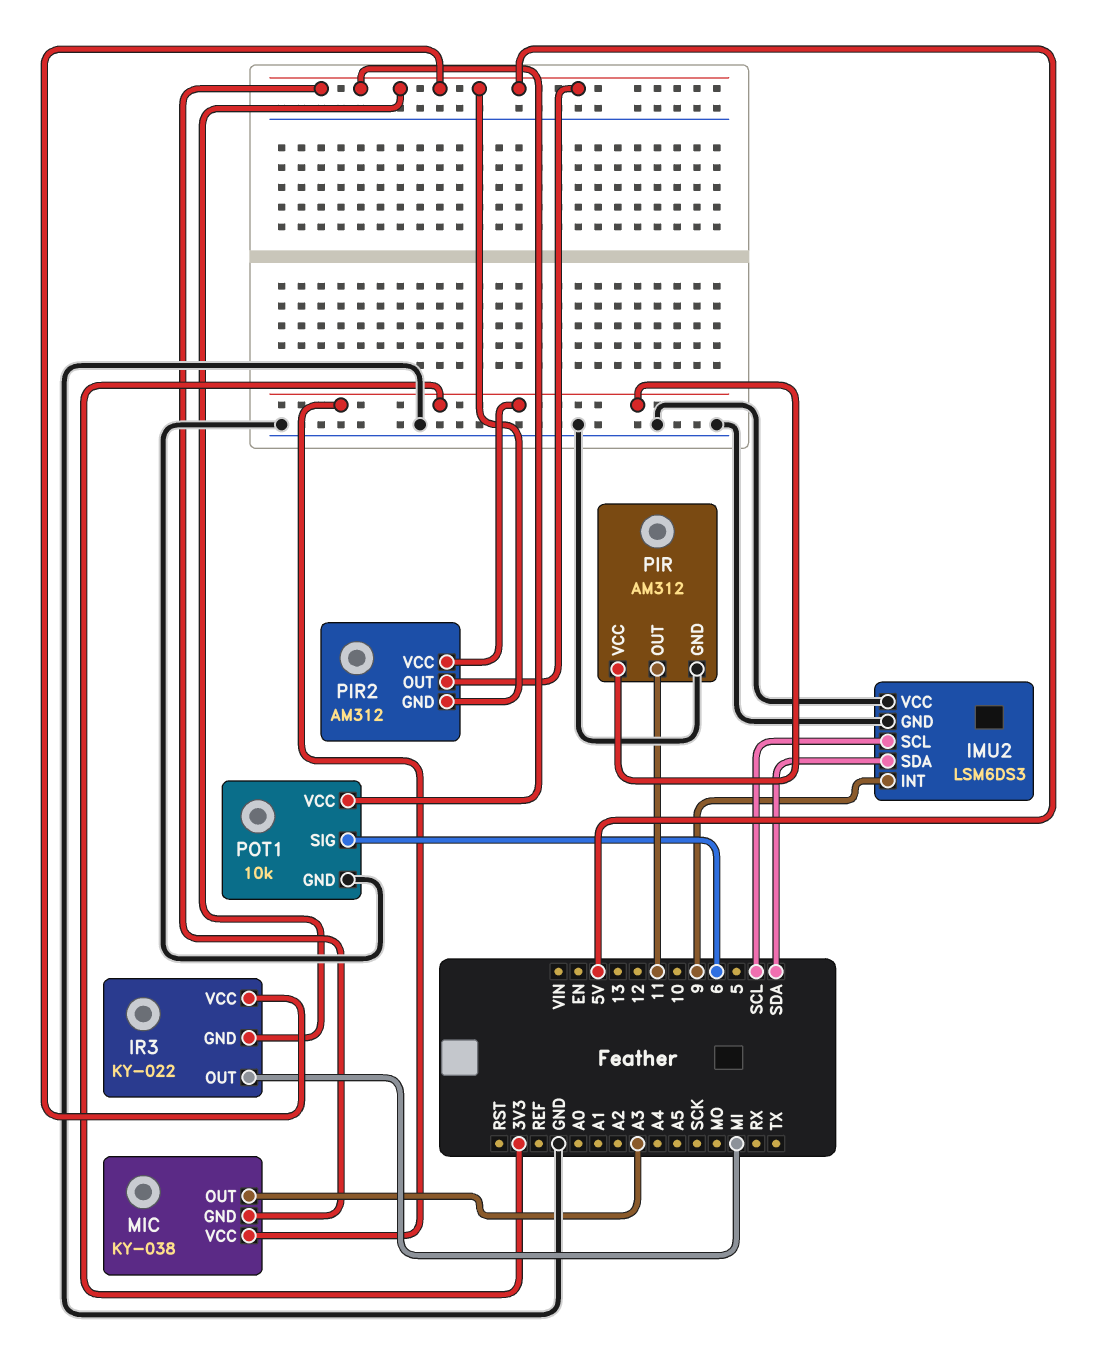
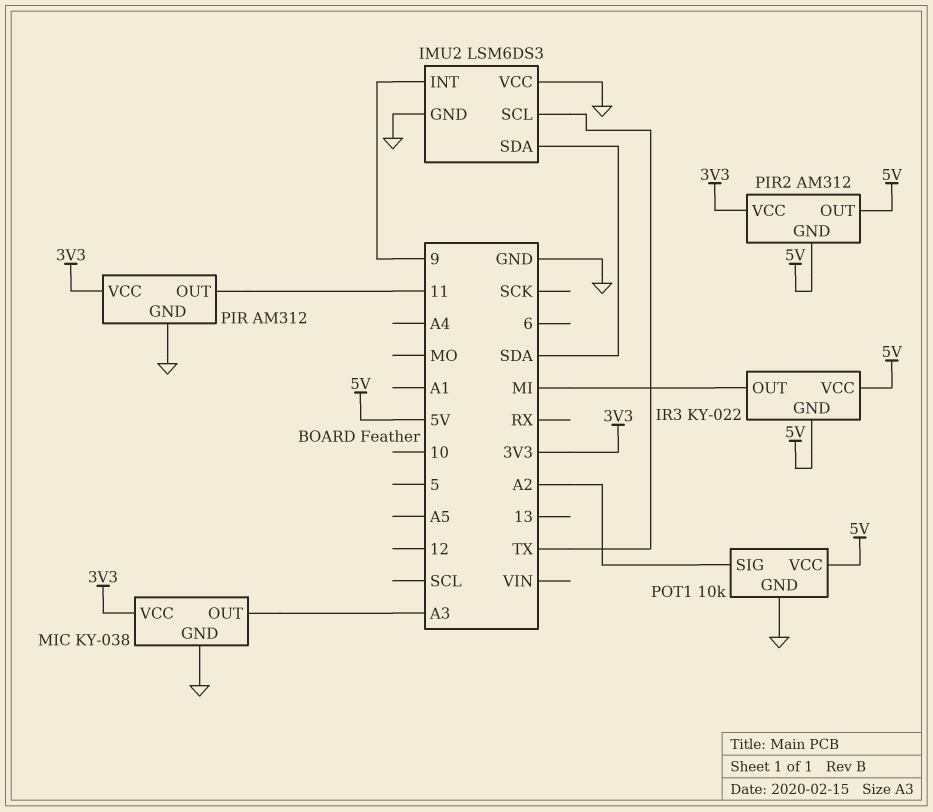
IMU2 pin SCL: SCL -> TX
MIC pin GND: 5V -> GND
POT1 pin SIG: 6 -> A2

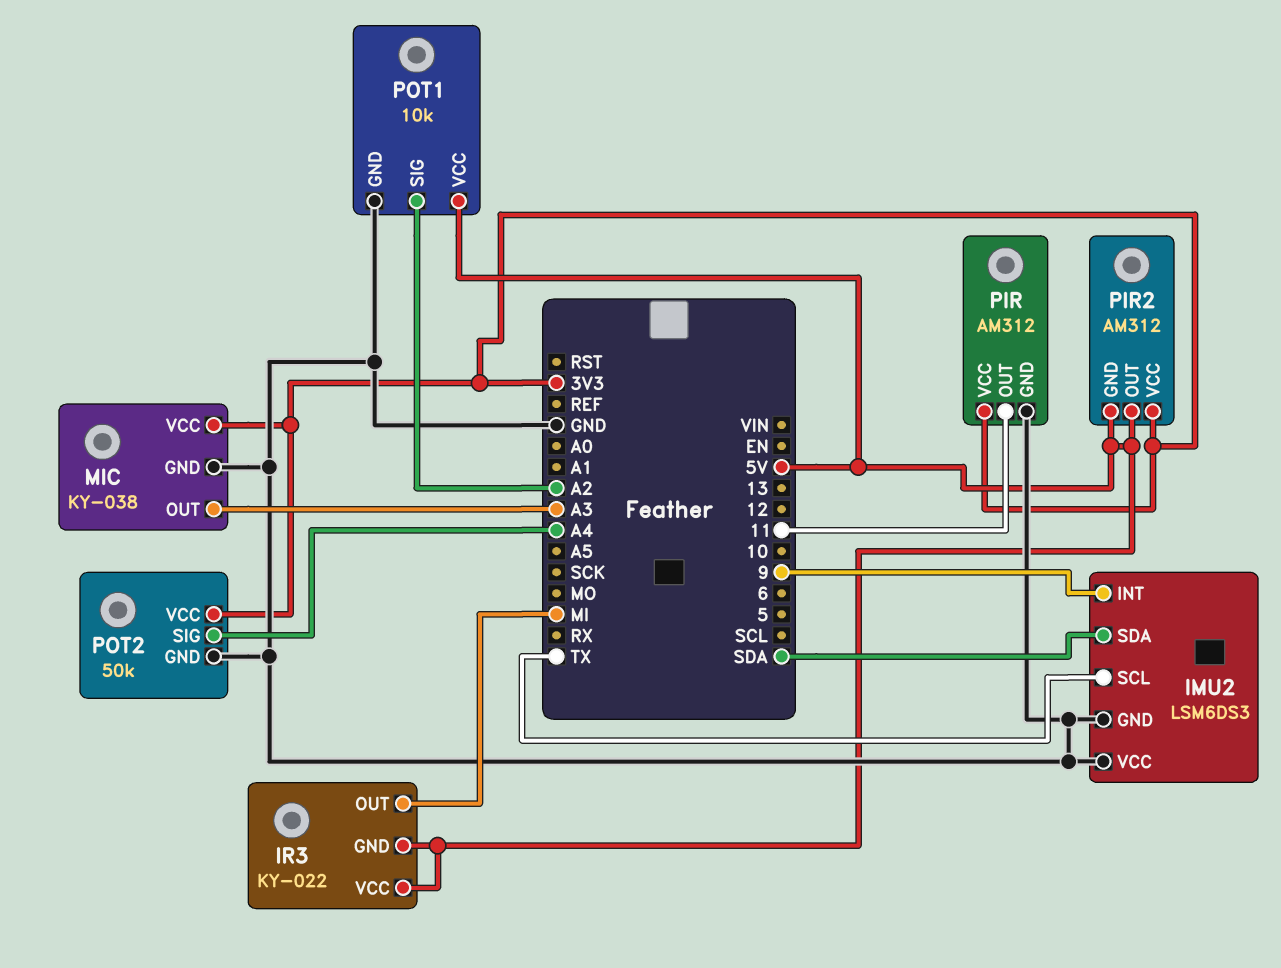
POT2: none -> 50k
POT2 pin GND: none -> GND
POT2 pin SIG: none -> A4
POT2 pin VCC: none -> 3V3

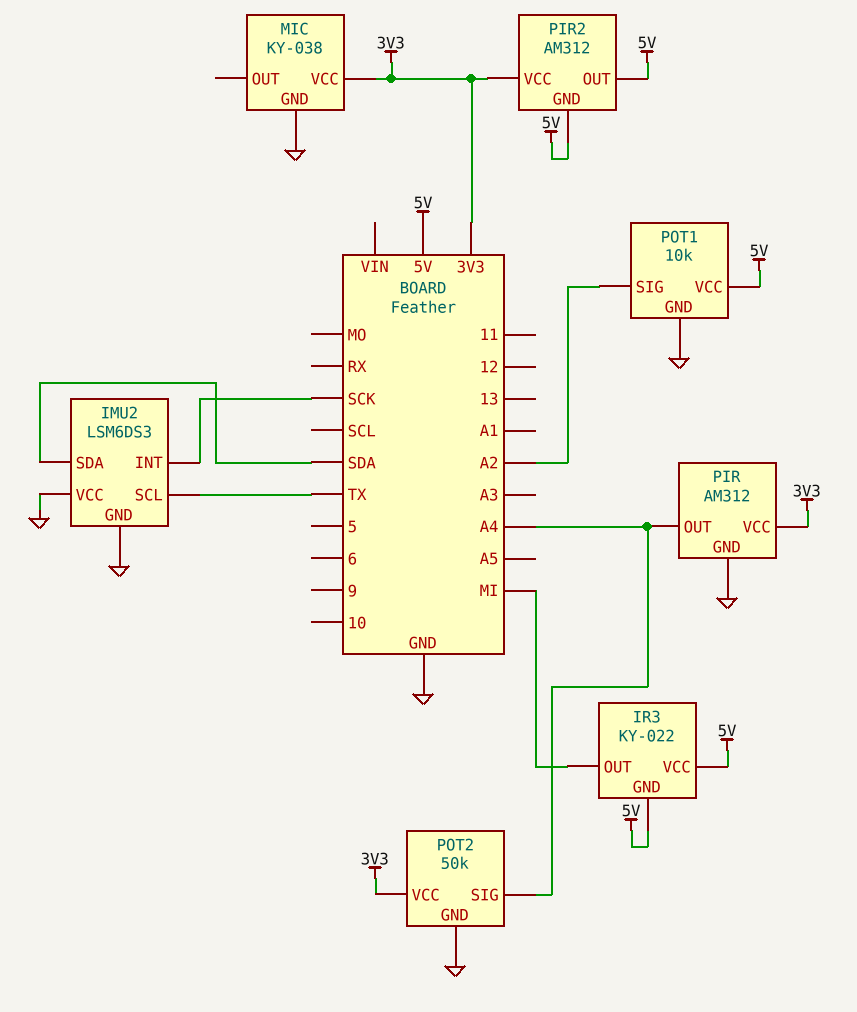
IMU2 pin INT: 9 -> SCK
MIC pin OUT: A3 -> none
PIR pin OUT: 11 -> A4

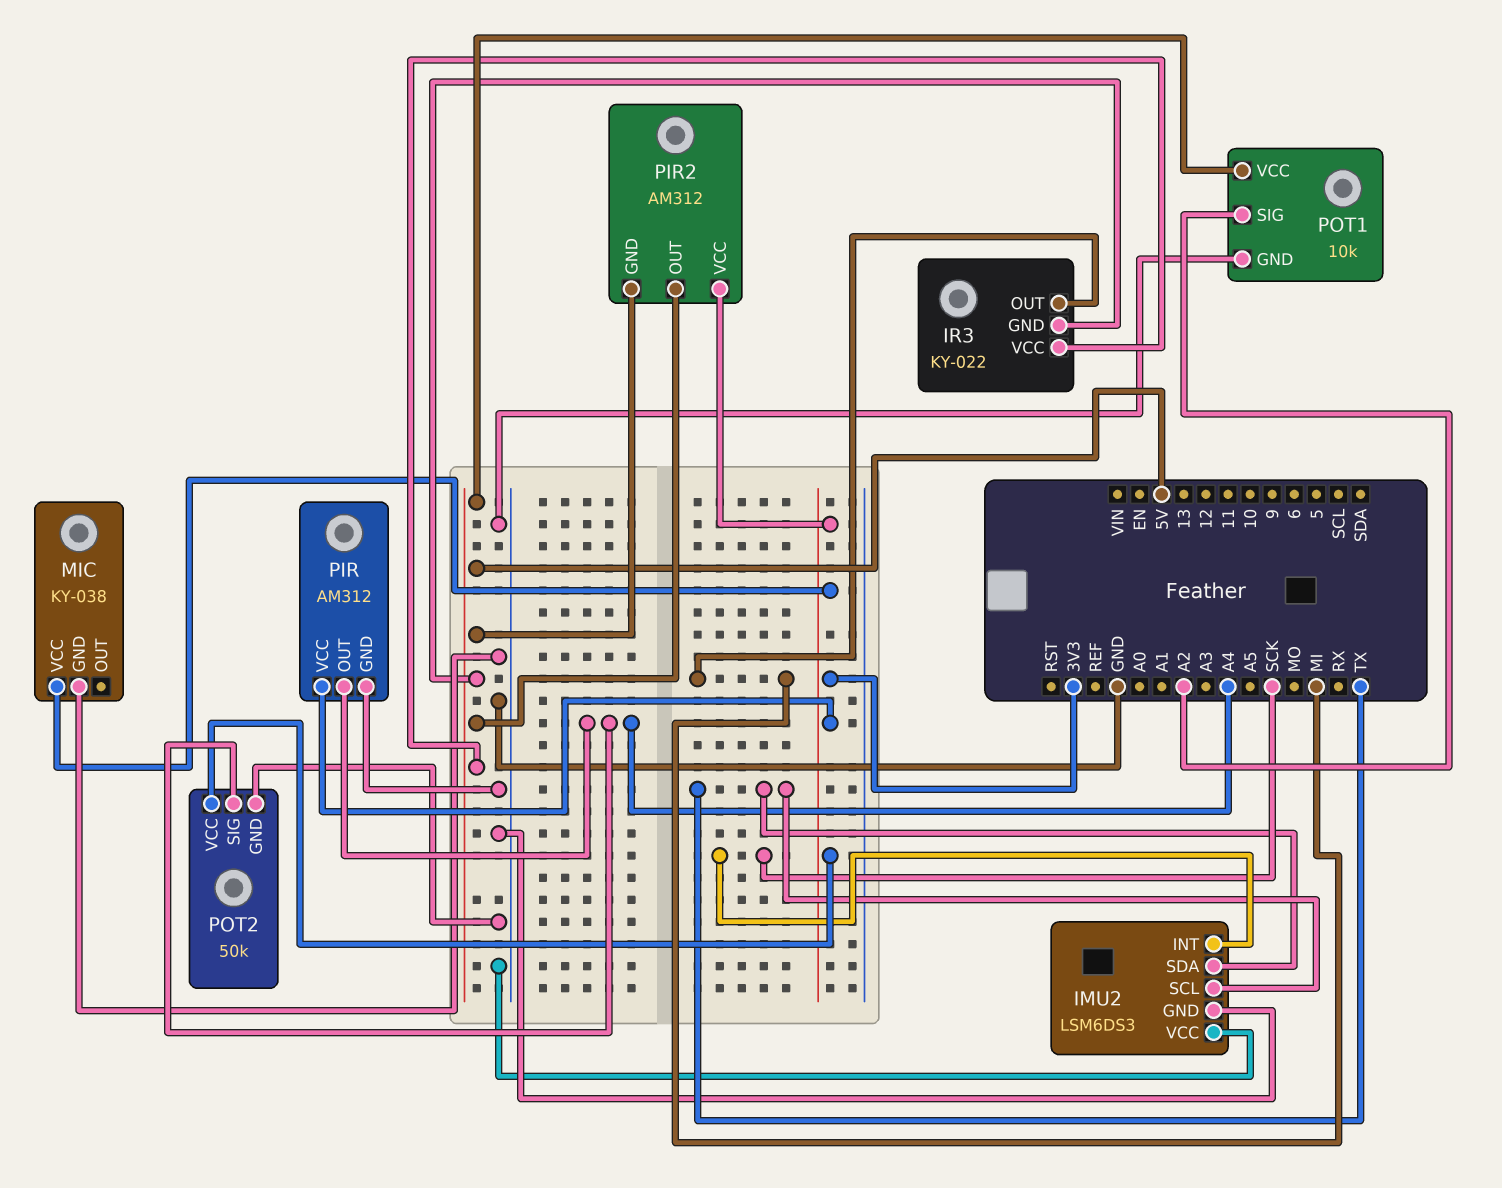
IMU2 pin SDA: SDA -> TX

